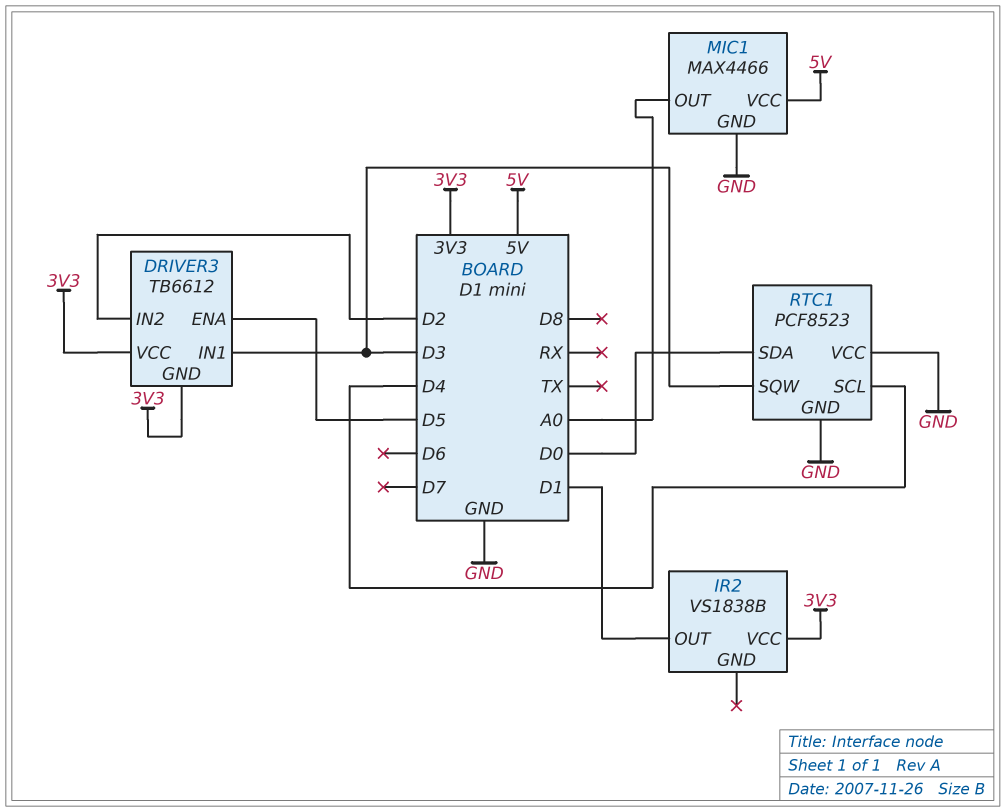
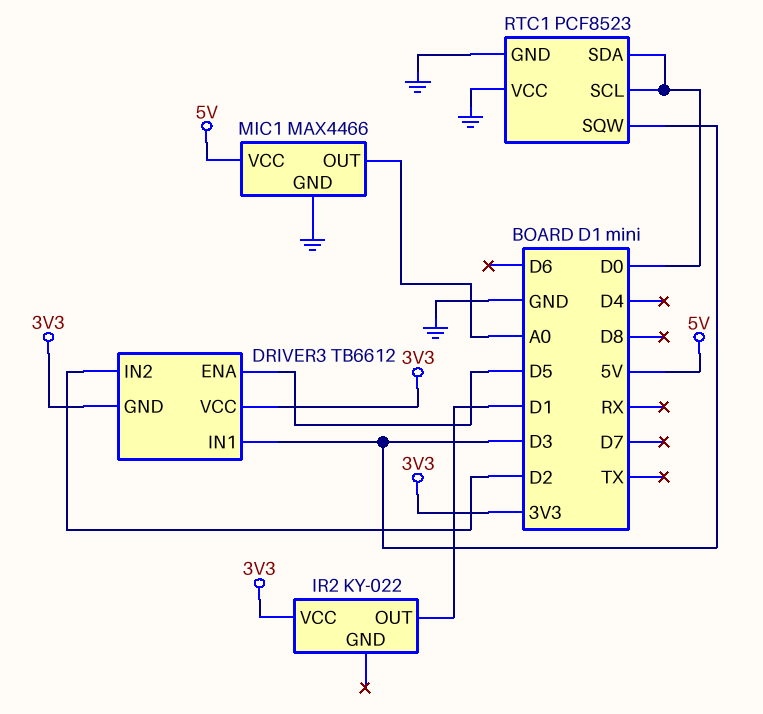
IR2: VS1838B -> KY-022
RTC1 pin SCL: D4 -> D0

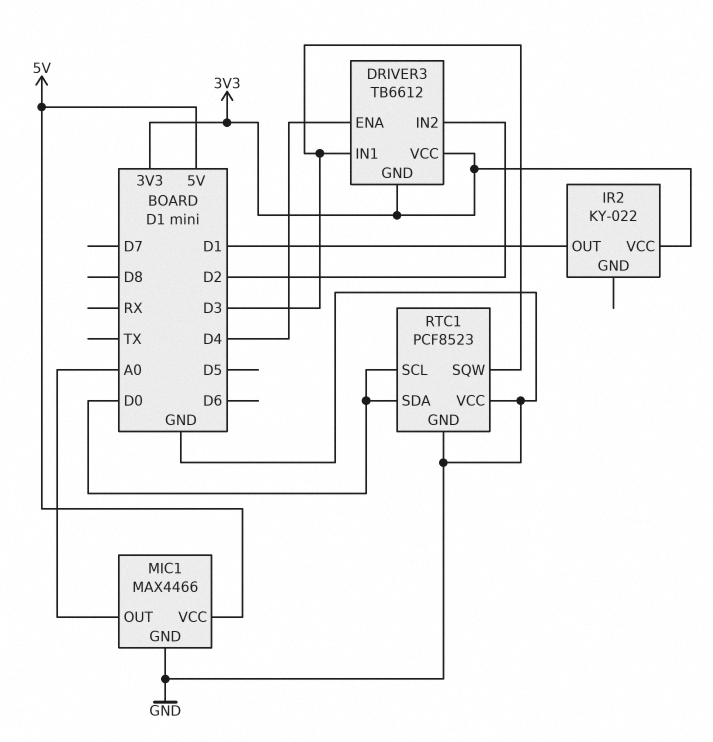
DRIVER3 pin ENA: D5 -> D4

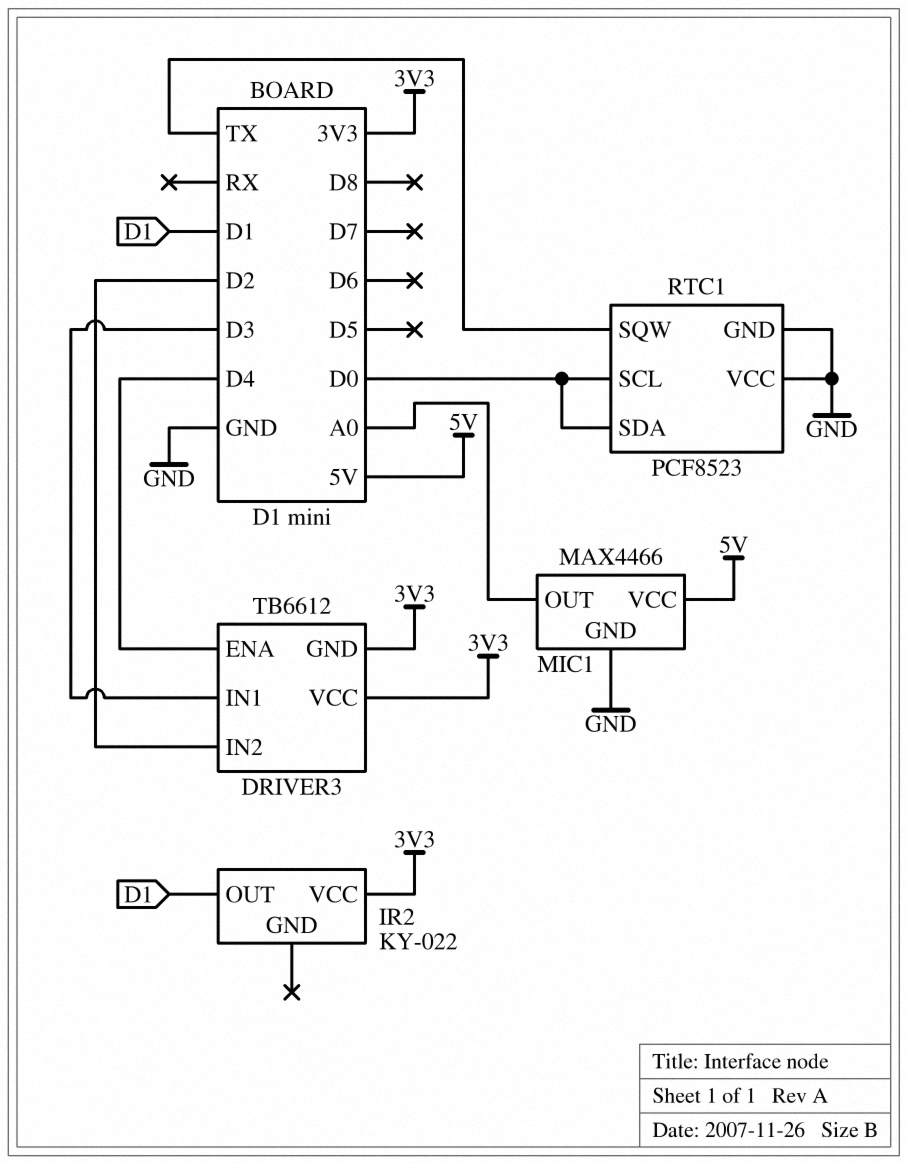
RTC1 pin SQW: D3 -> TX

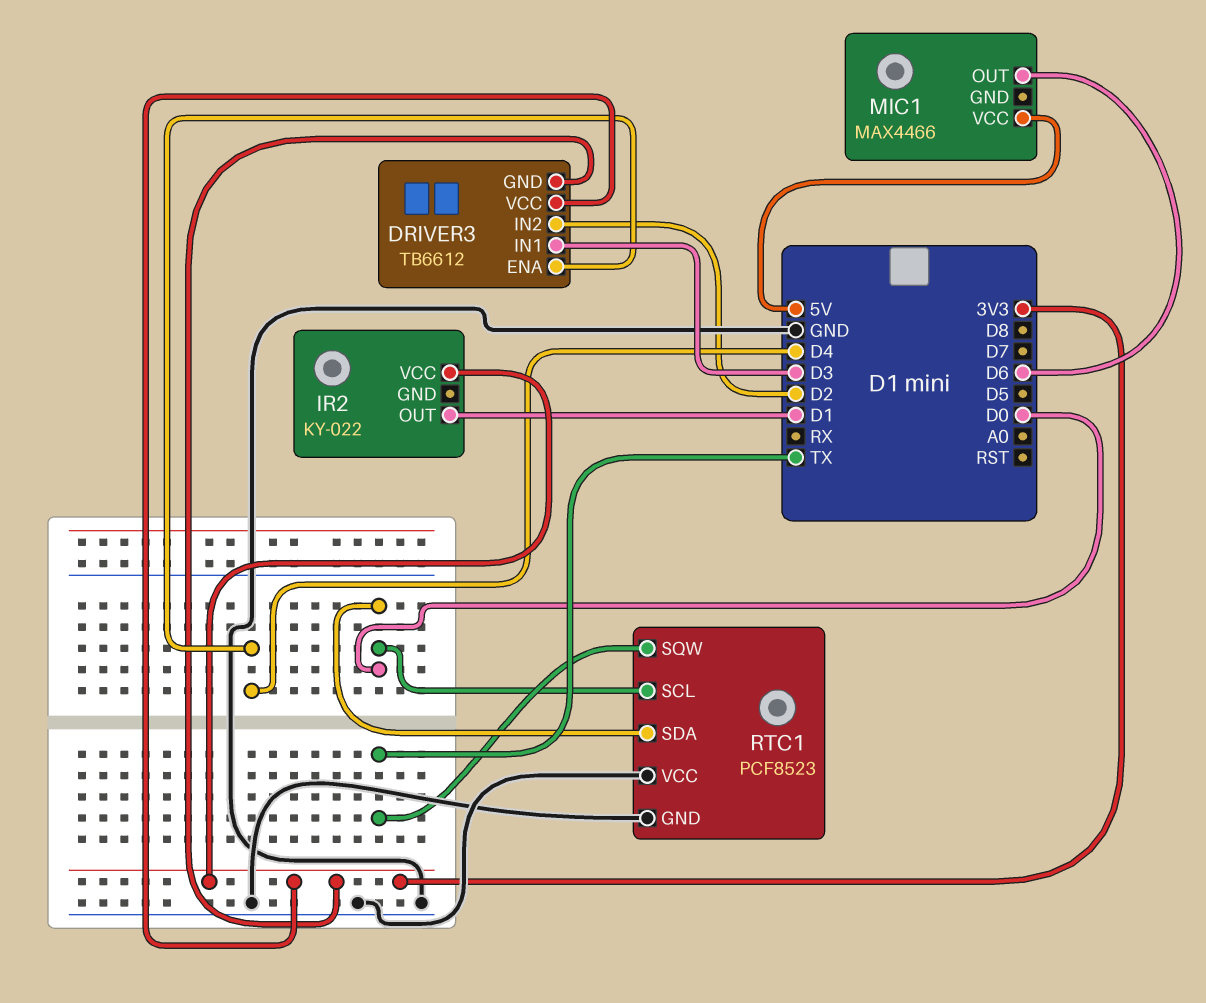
MIC1 pin GND: GND -> none
MIC1 pin OUT: A0 -> D6

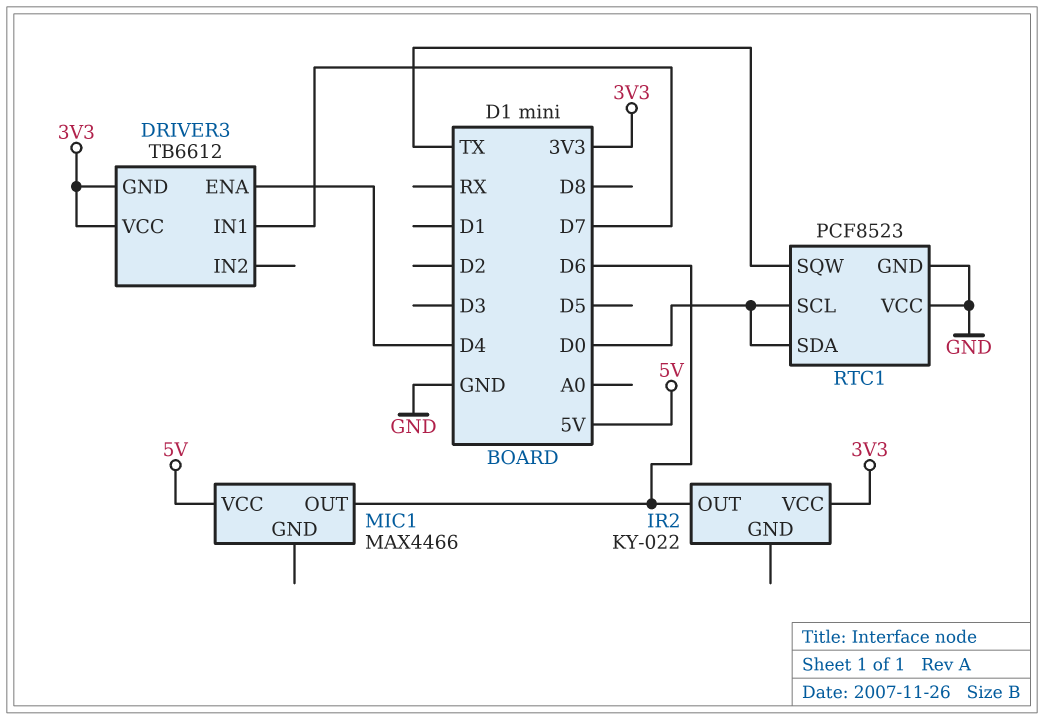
DRIVER3 pin IN1: D3 -> D7
DRIVER3 pin IN2: D2 -> none
IR2 pin OUT: D1 -> D6

